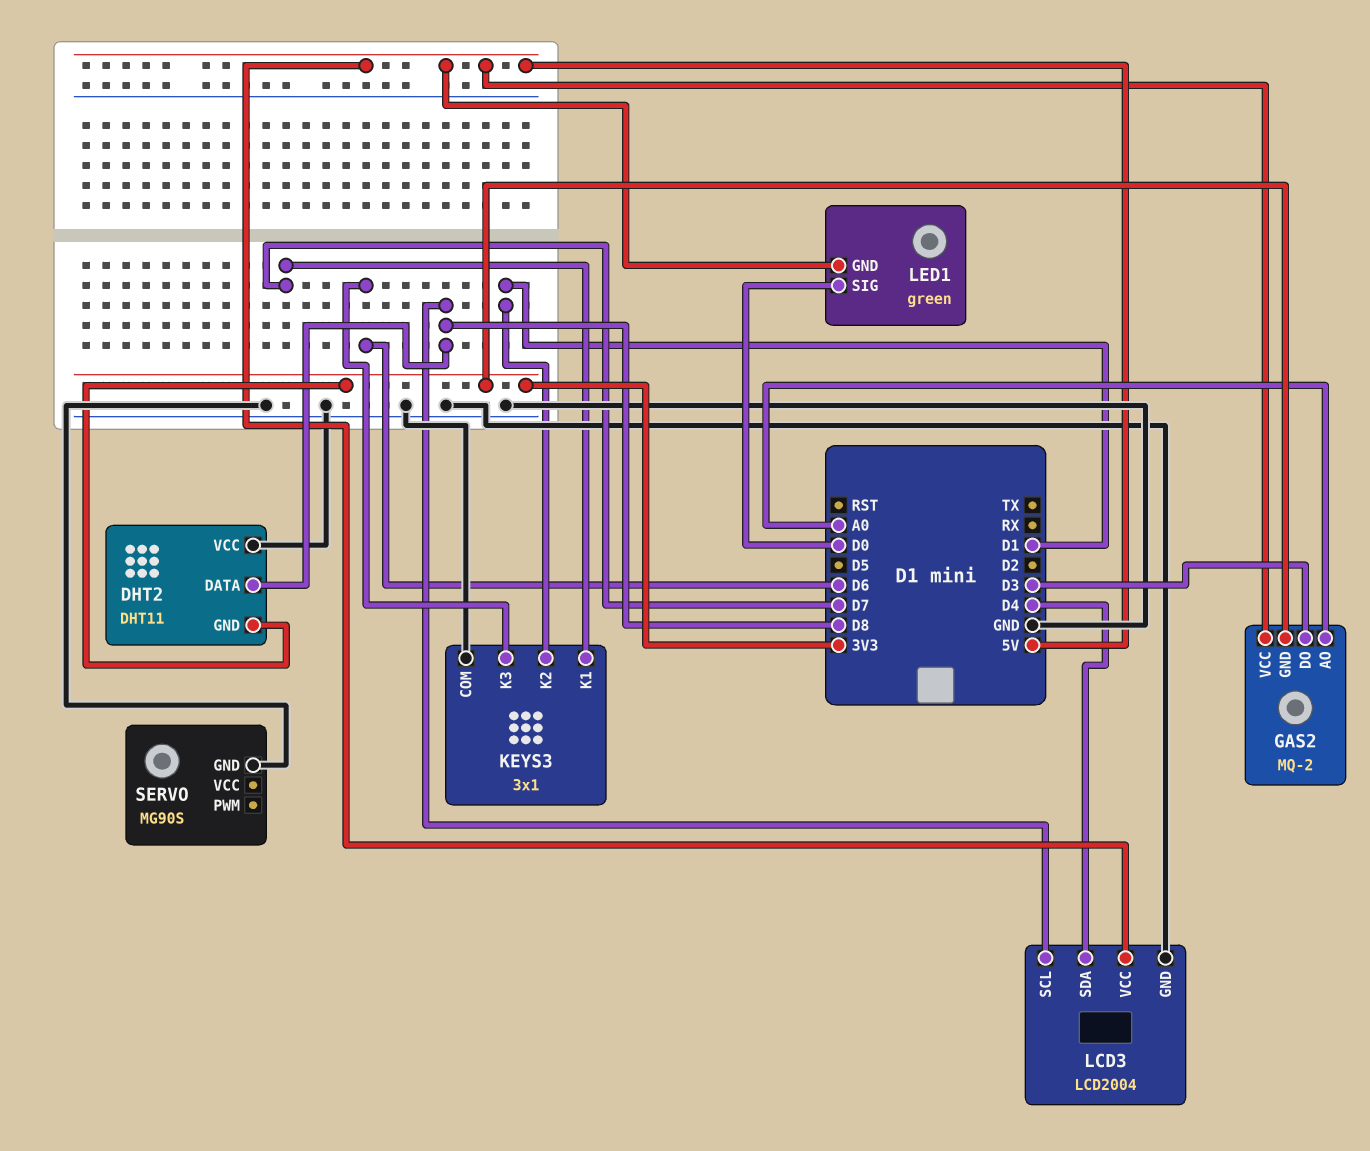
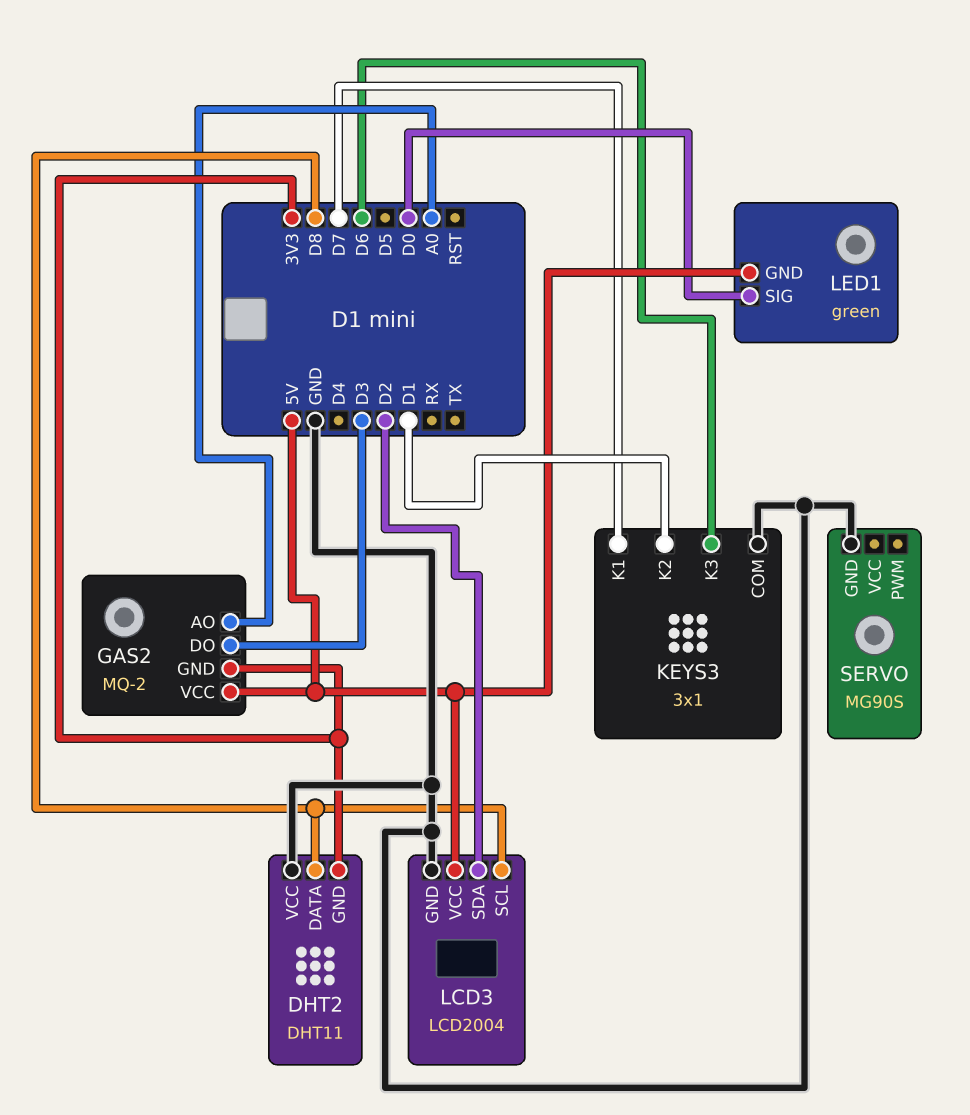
LCD3 pin SDA: D4 -> D2

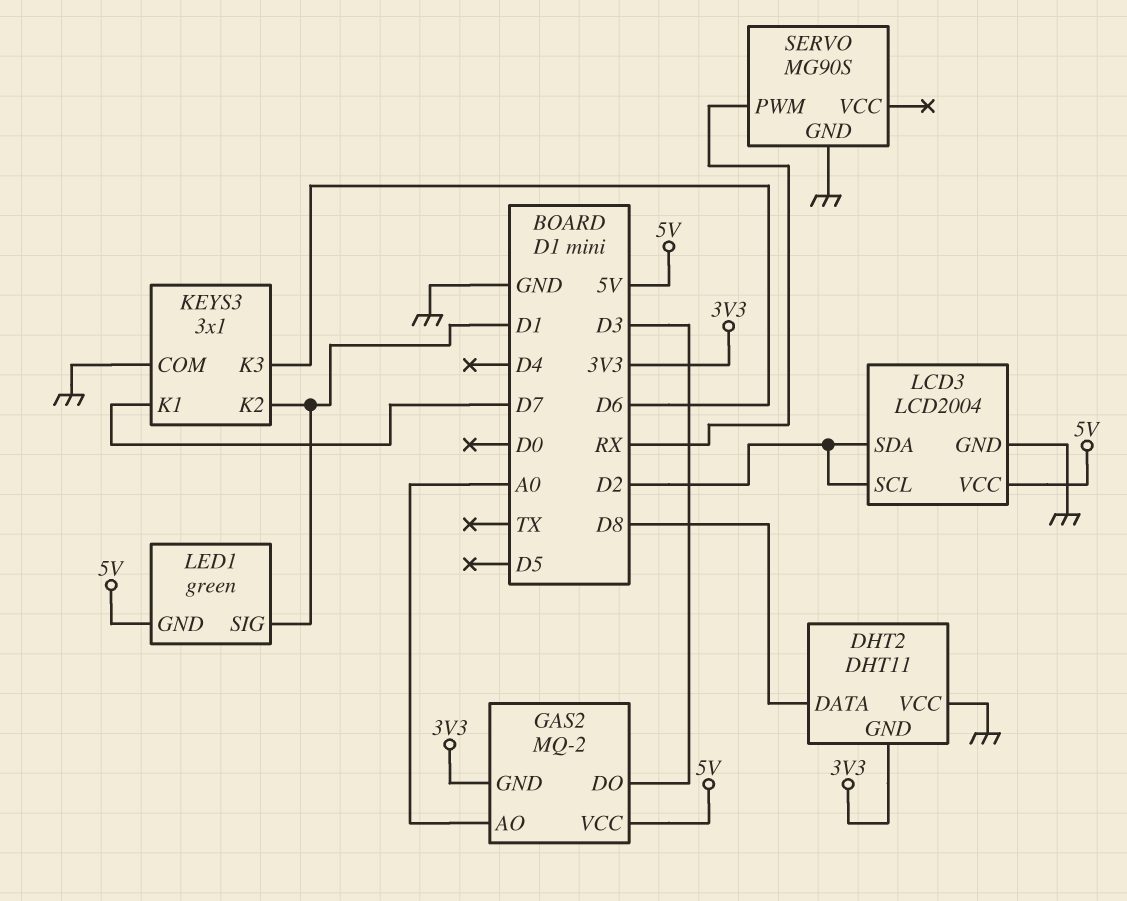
LCD3 pin SCL: D8 -> D2
LED1 pin SIG: D0 -> D1
SERVO pin PWM: none -> RX

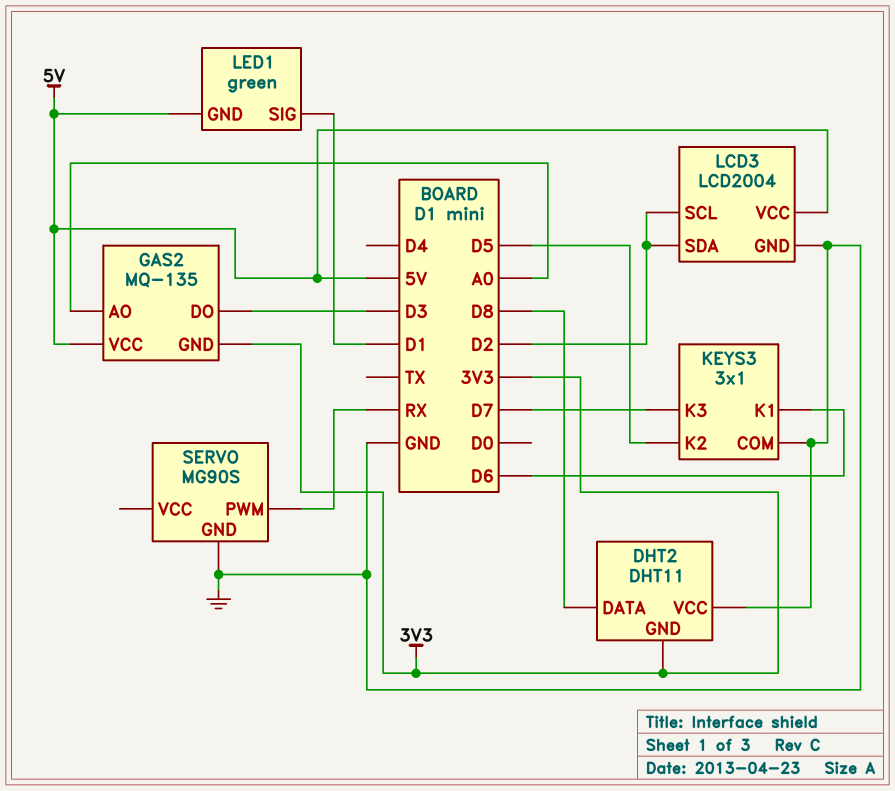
GAS2: MQ-2 -> MQ-135
KEYS3 pin K1: D7 -> D6
KEYS3 pin K2: D1 -> D5
KEYS3 pin K3: D6 -> D7

